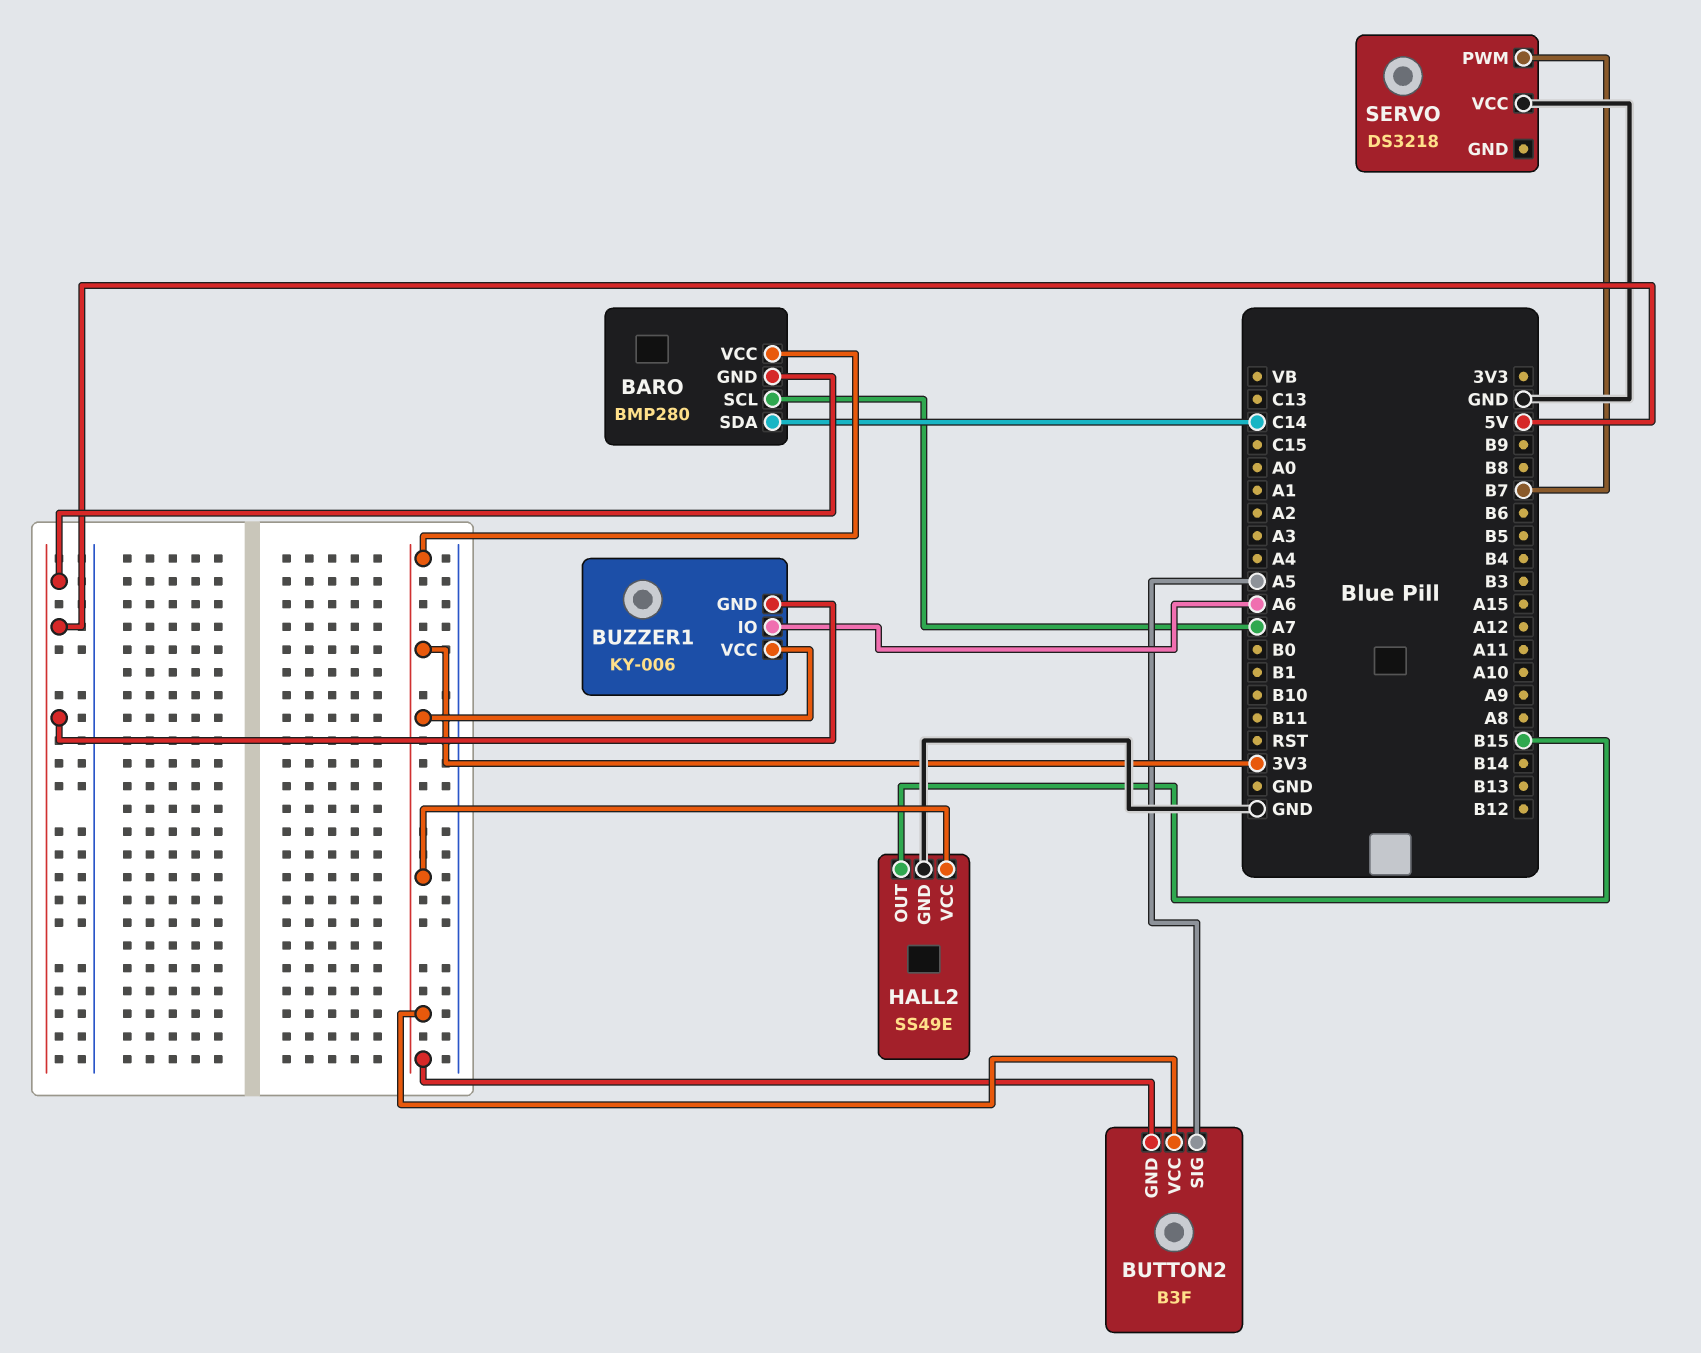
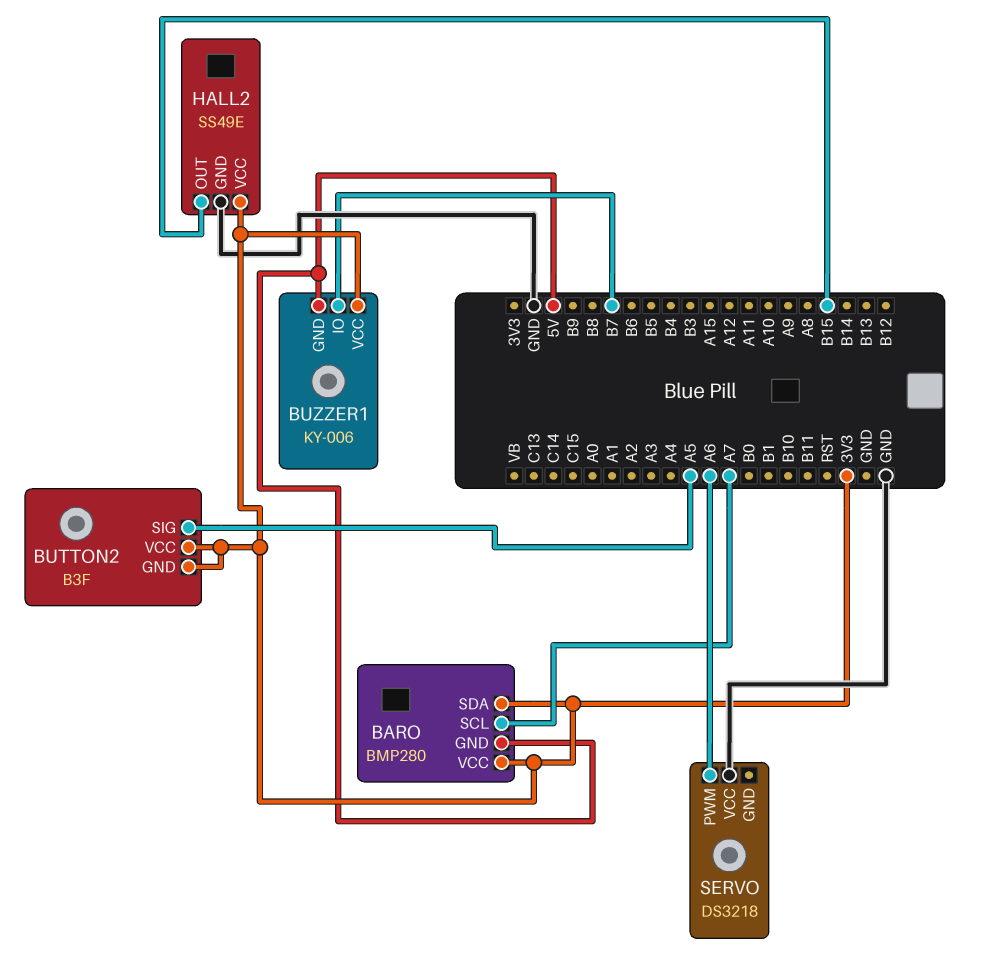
BARO pin SDA: C14 -> 3V3
BUZZER1 pin IO: A6 -> B7
SERVO pin PWM: B7 -> A6

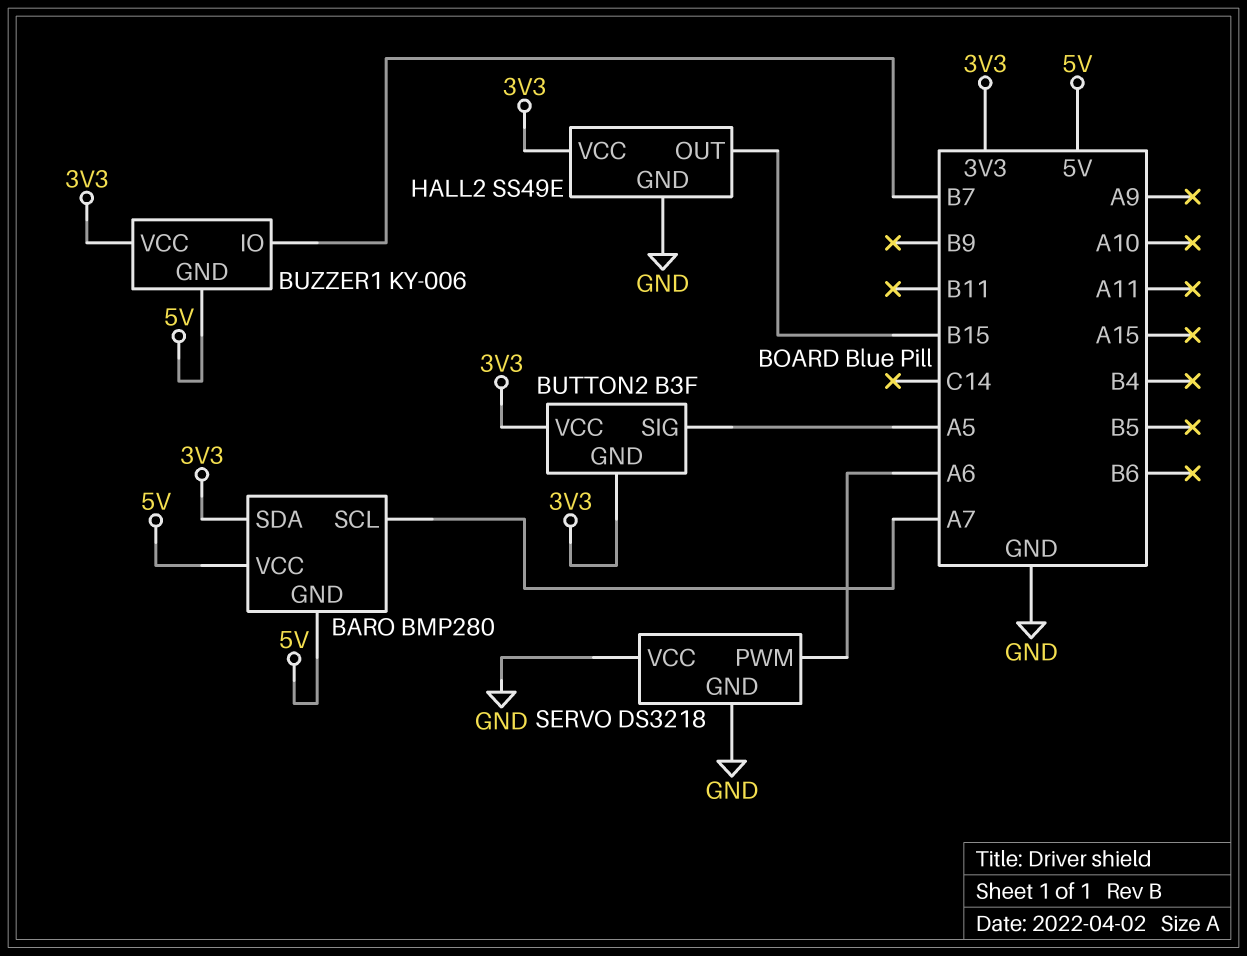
BARO pin VCC: 3V3 -> 5V
SERVO pin GND: none -> GND

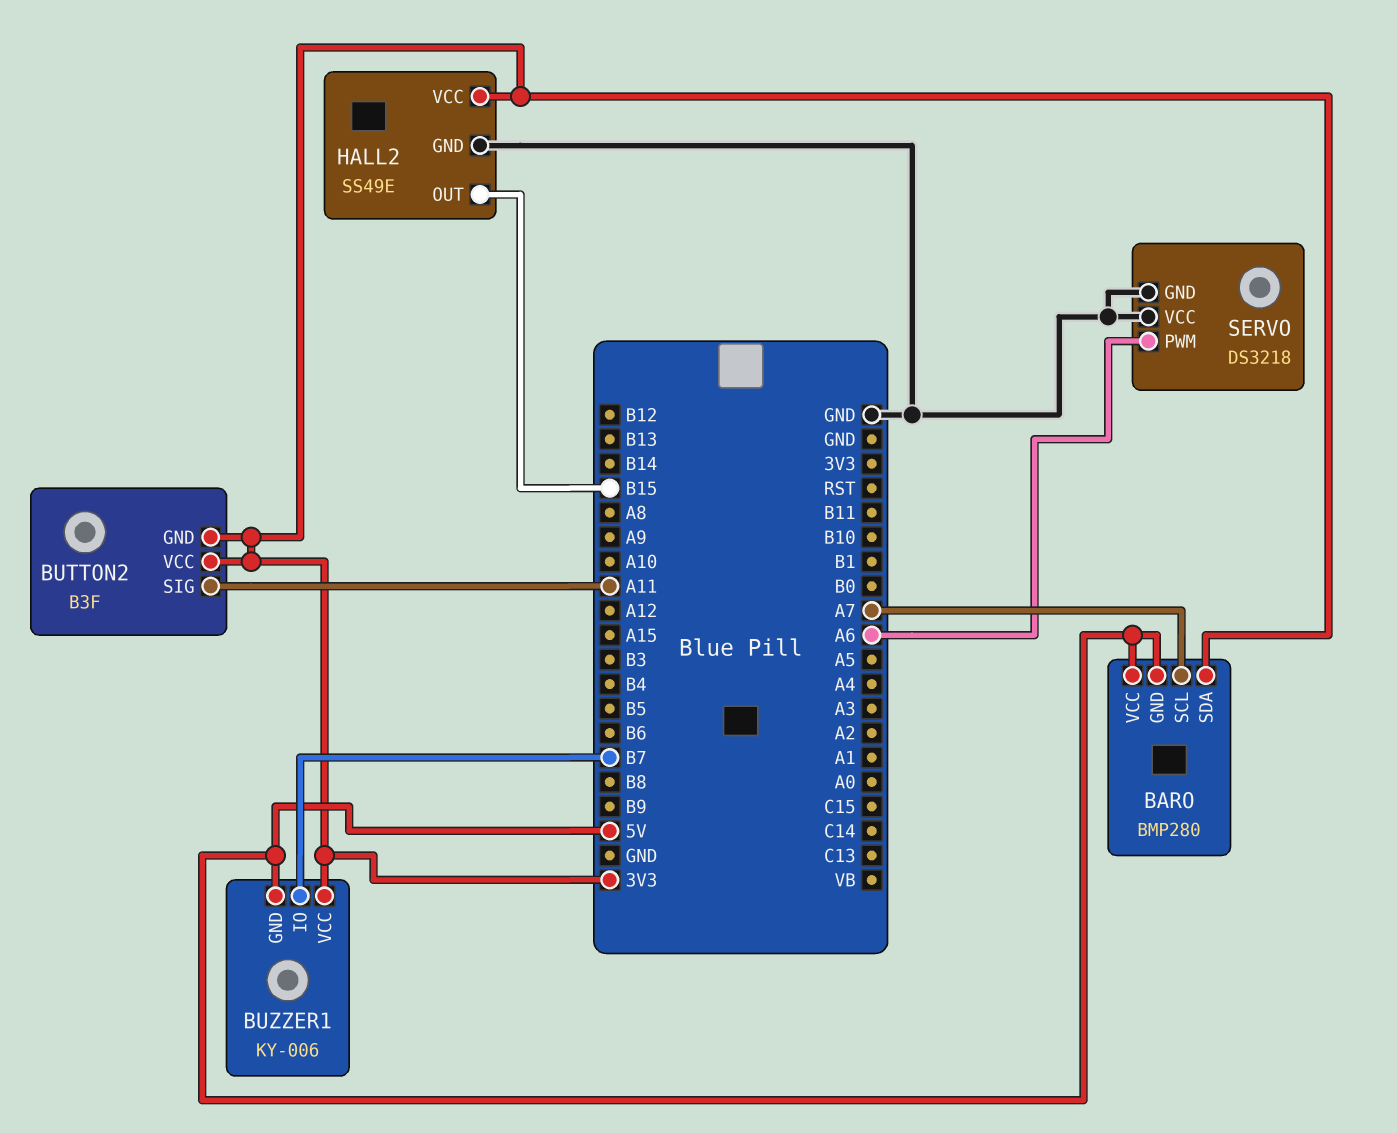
BUTTON2 pin SIG: A5 -> A11

